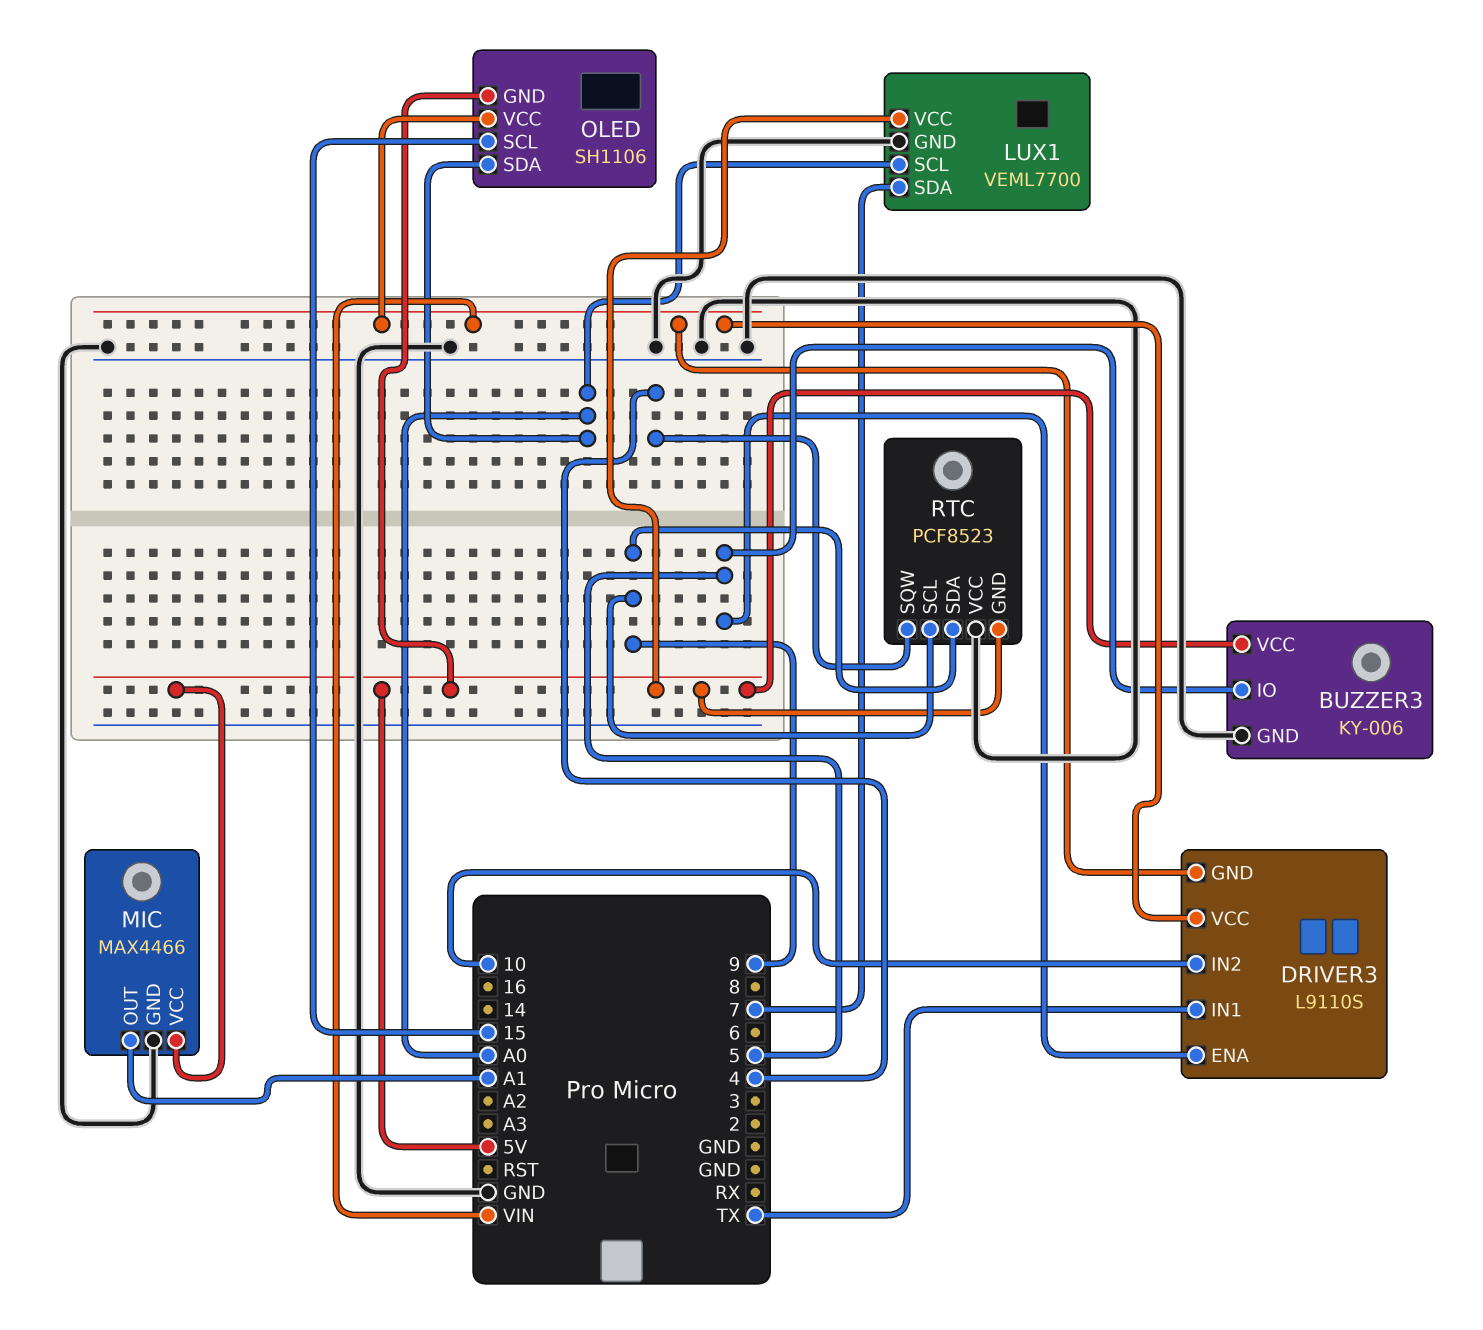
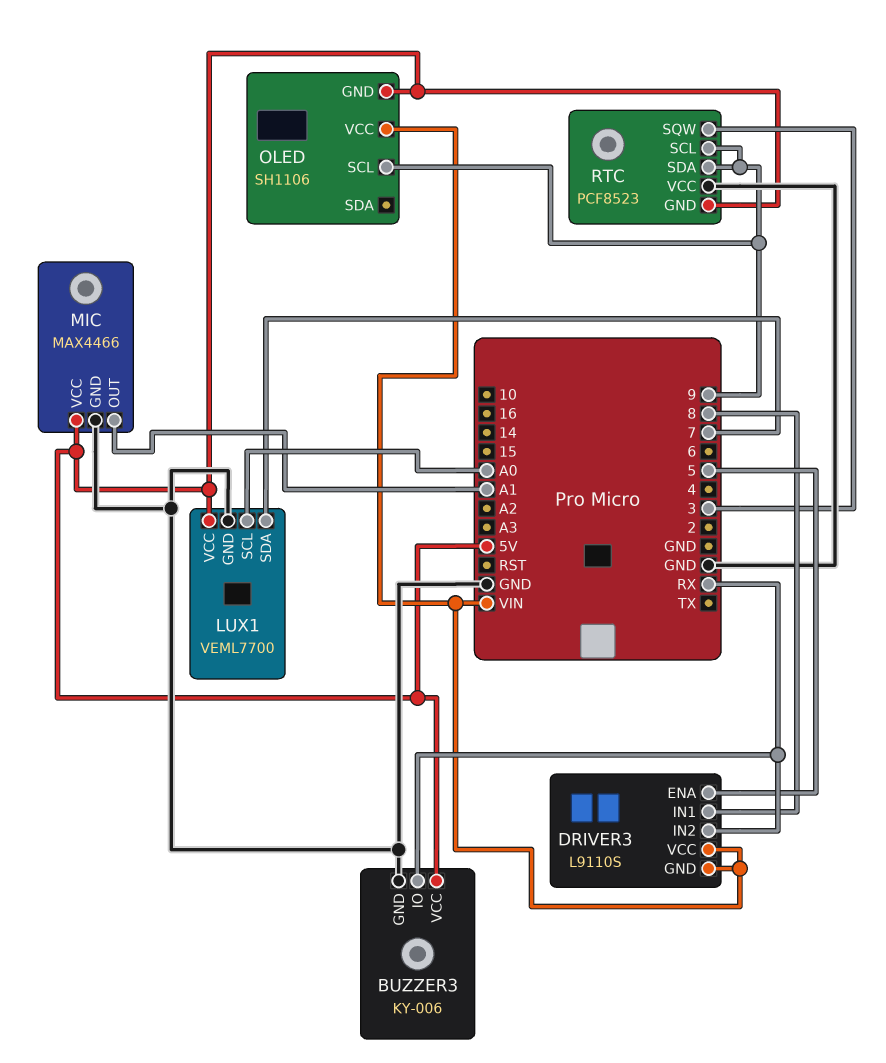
BUZZER3 pin IO: 5 -> RX
DRIVER3 pin IN1: TX -> 8
DRIVER3 pin IN2: 10 -> RX
OLED pin SCL: 15 -> 9
OLED pin SDA: A0 -> none
RTC pin SQW: 4 -> 3

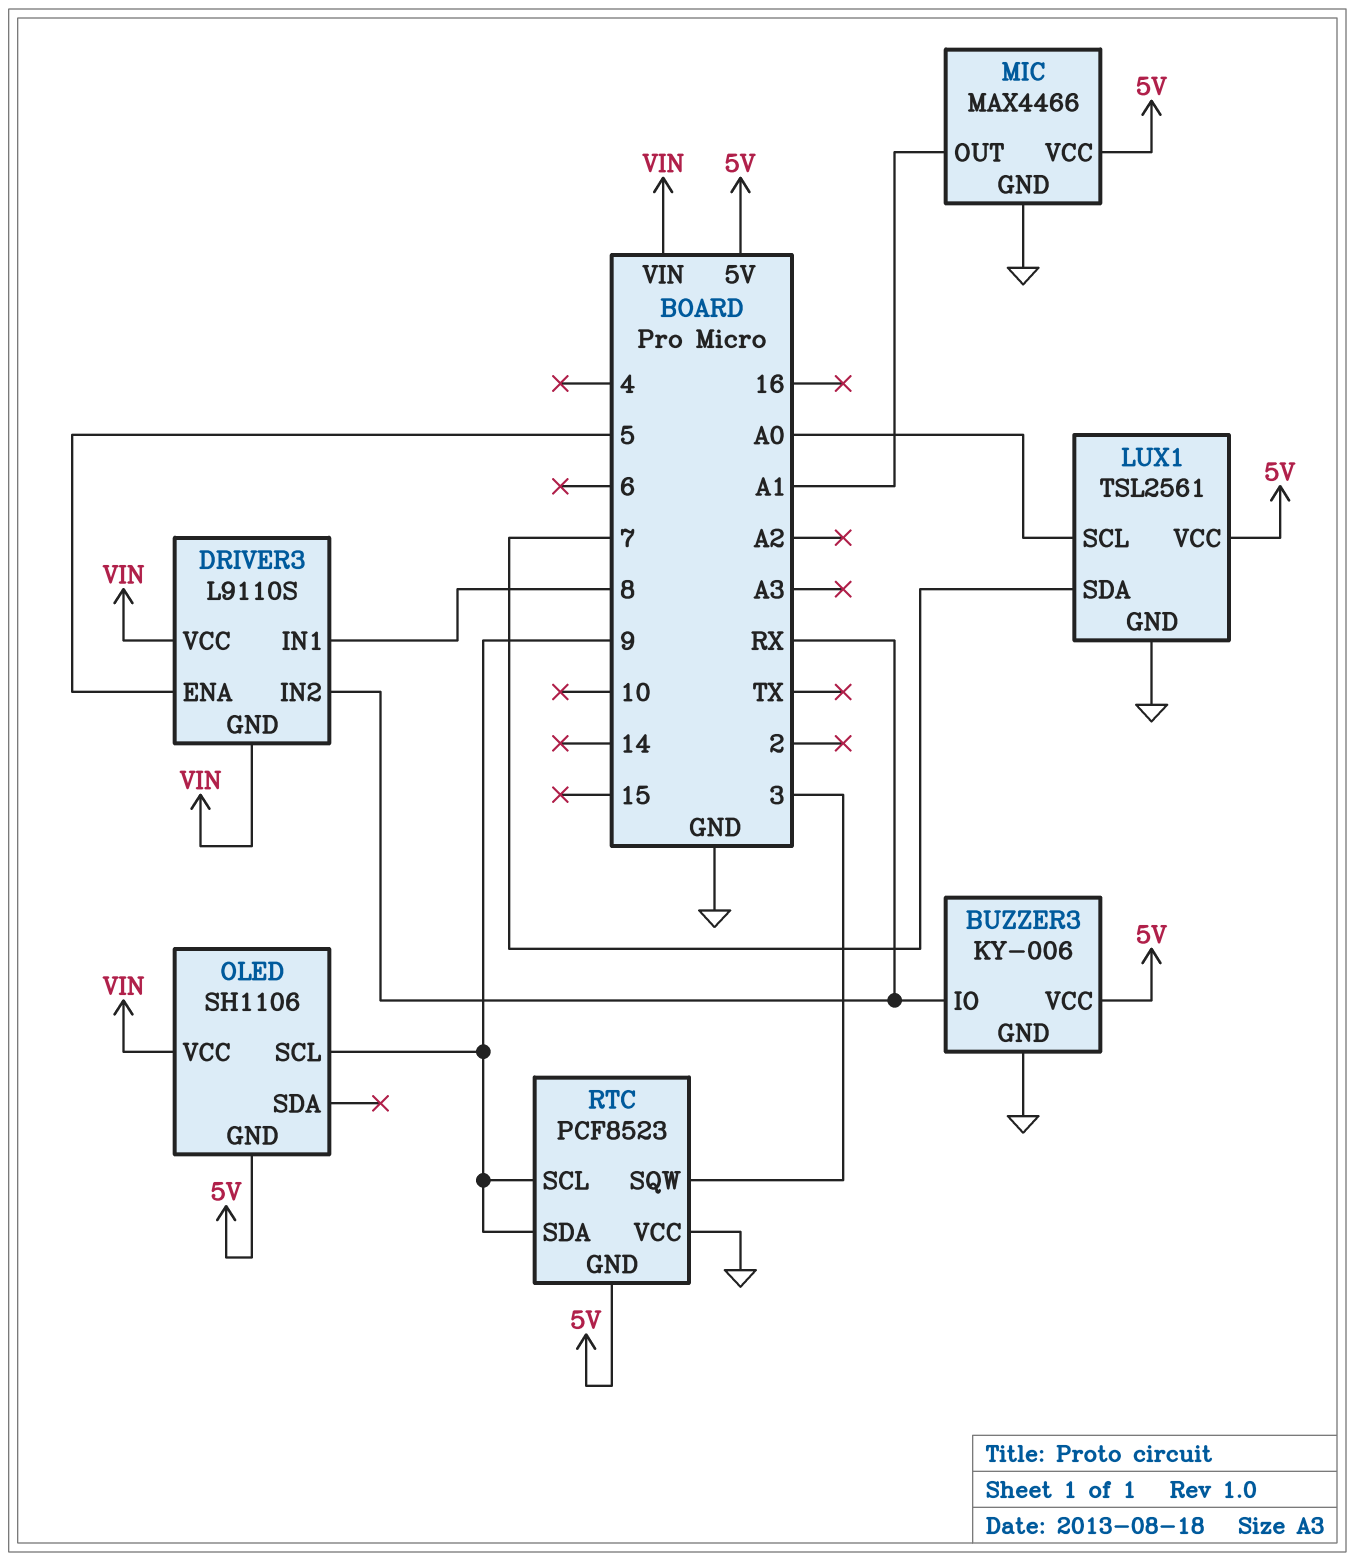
LUX1: VEML7700 -> TSL2561

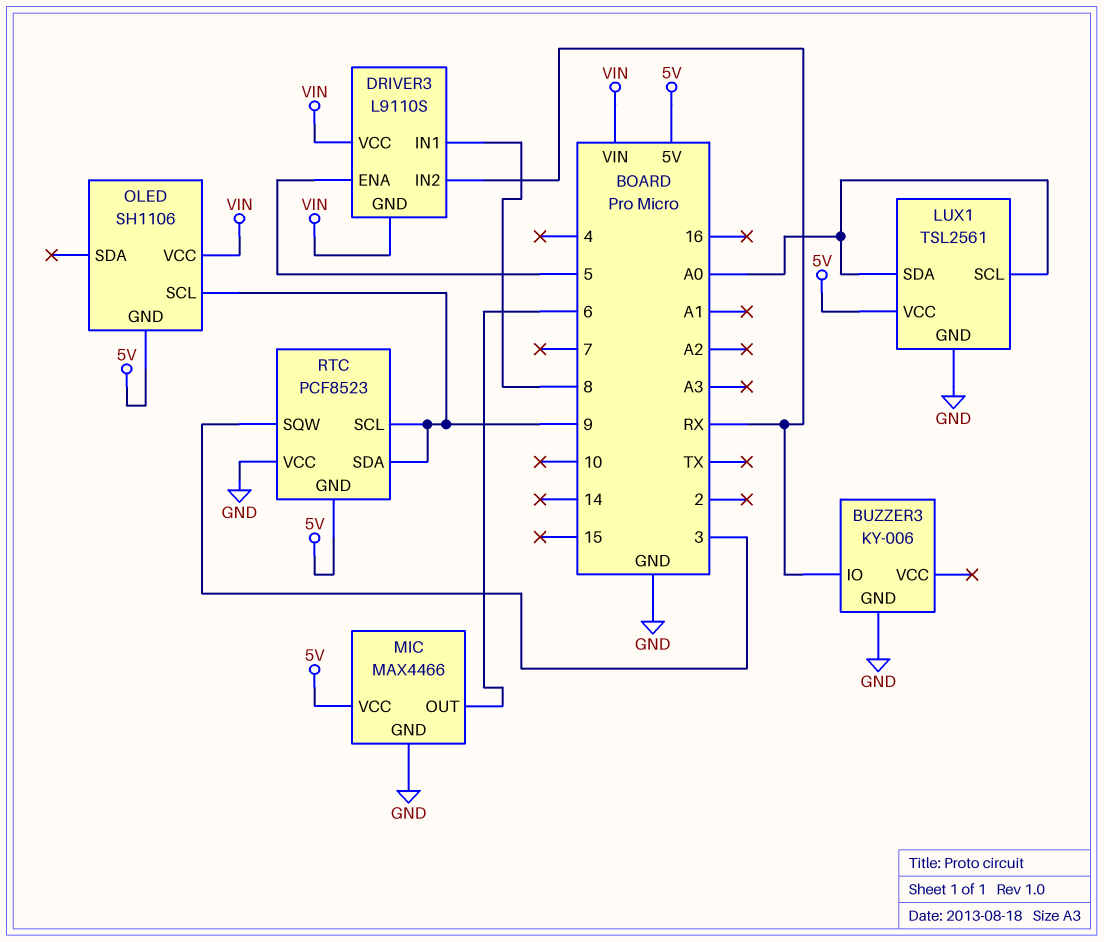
BUZZER3 pin VCC: 5V -> none
LUX1 pin SDA: 7 -> A0
MIC pin OUT: A1 -> 6

